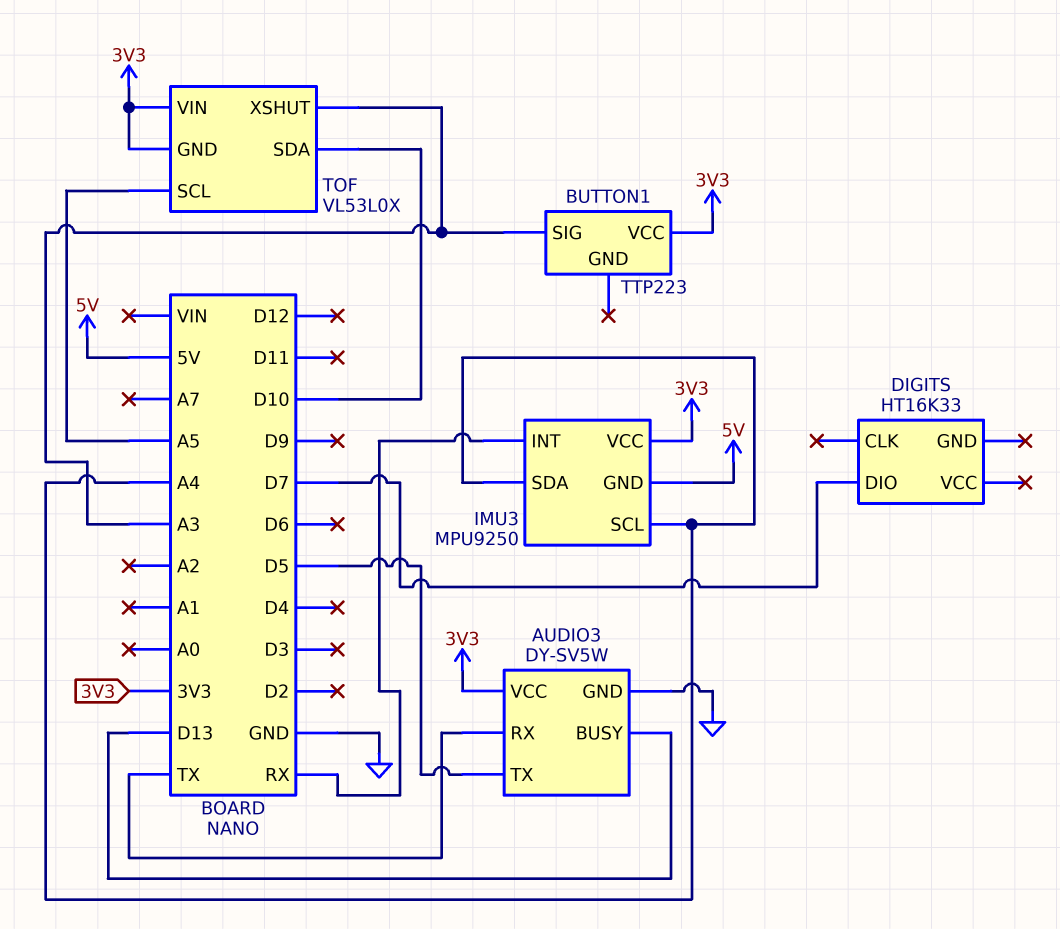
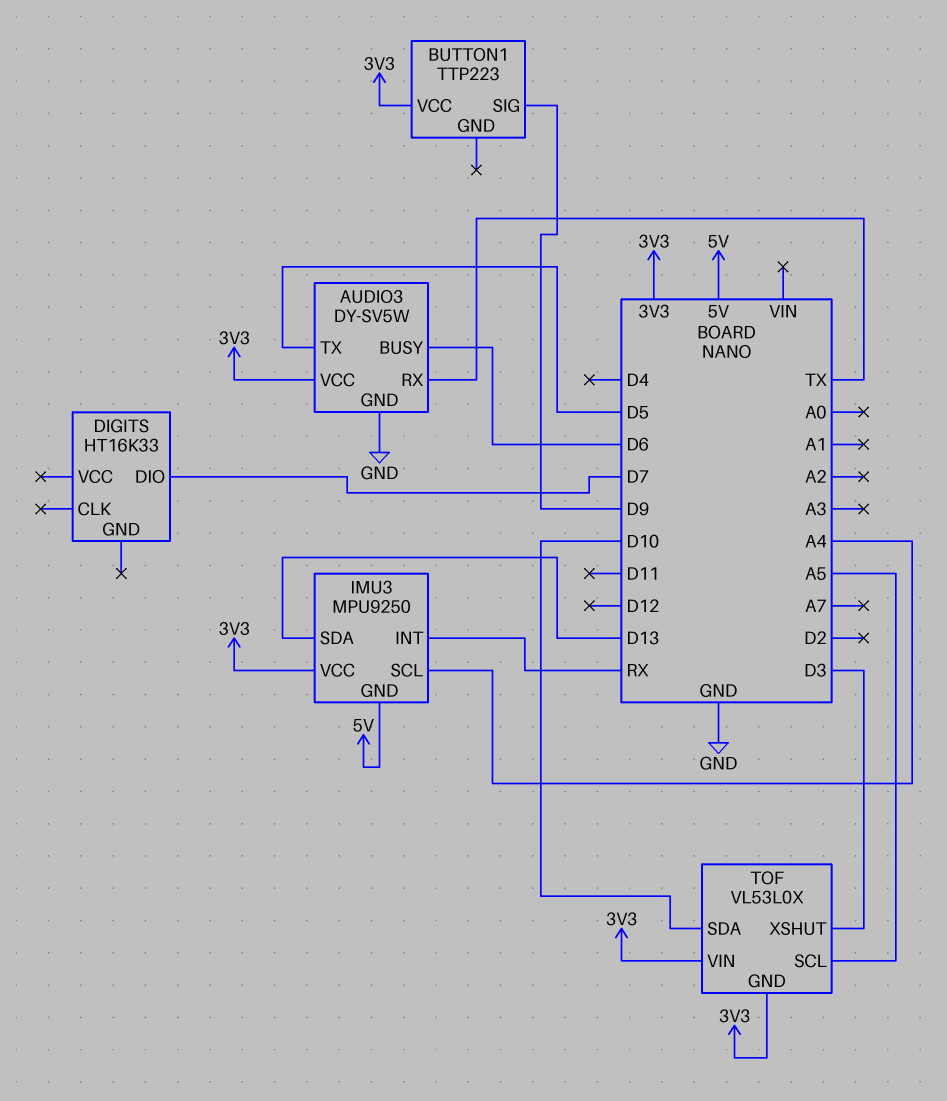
AUDIO3 pin BUSY: D13 -> D6
BUTTON1 pin SIG: A3 -> D9
IMU3 pin SDA: A4 -> D13
TOF pin XSHUT: A3 -> D3

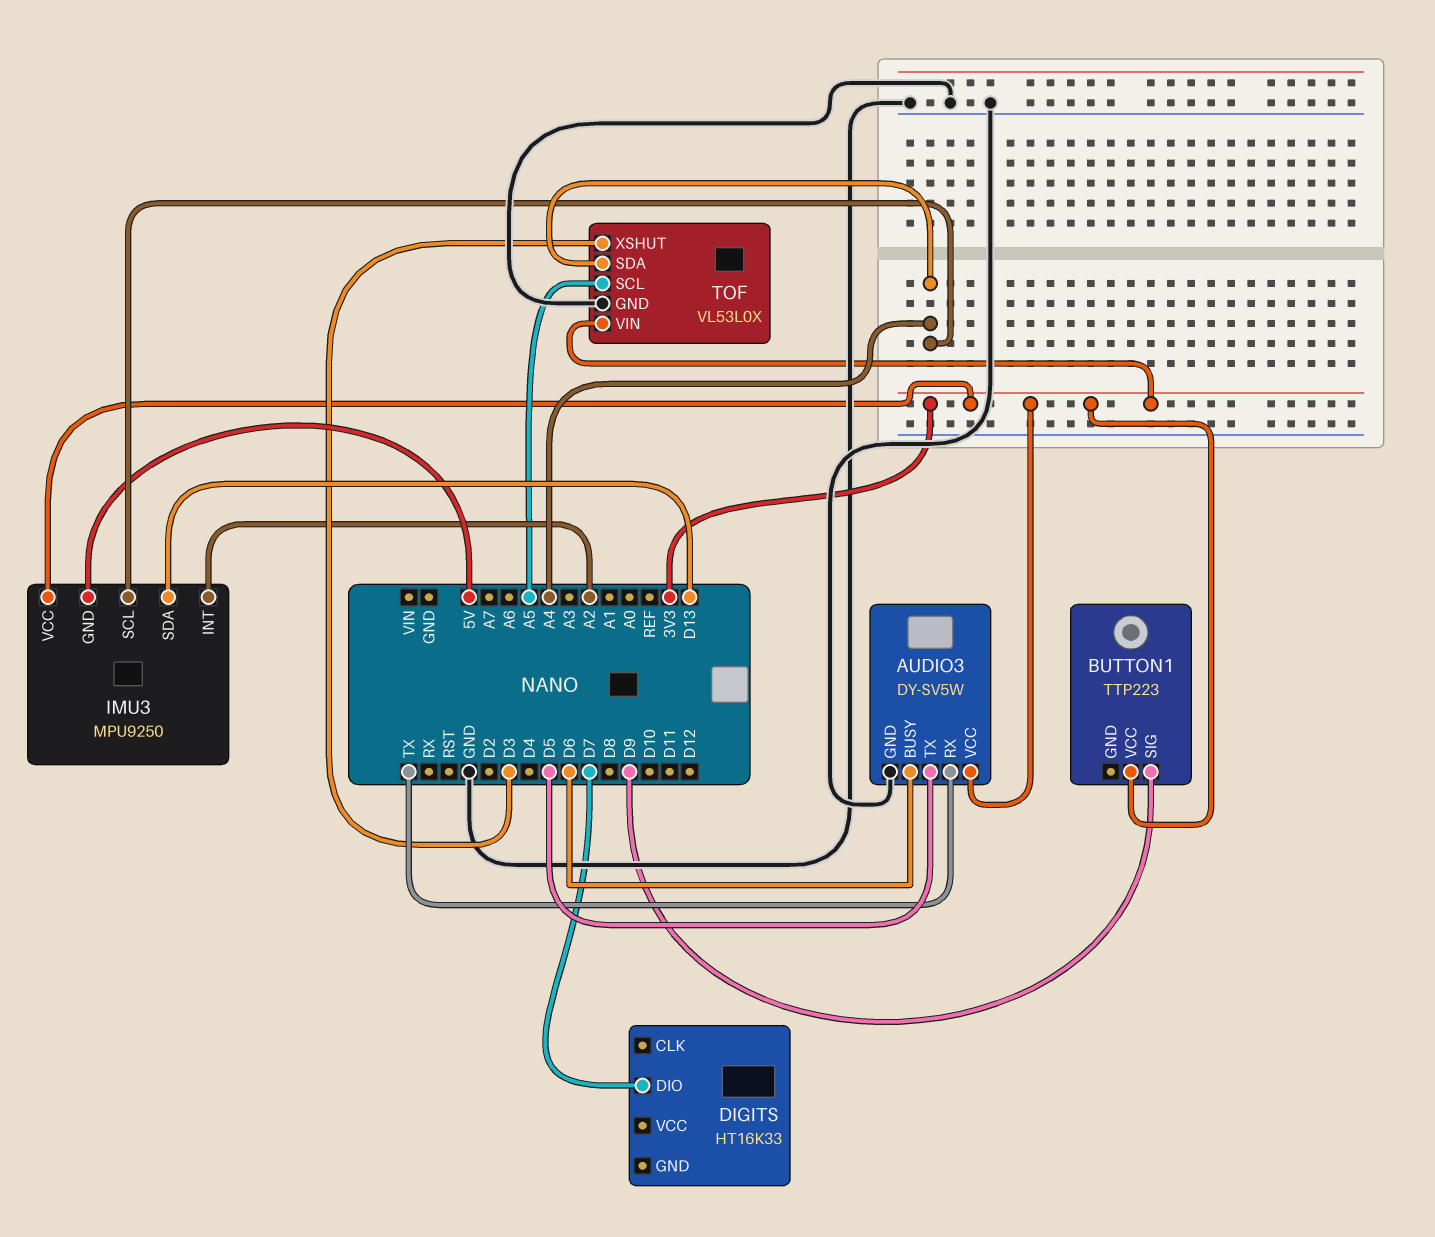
IMU3 pin INT: RX -> A2
TOF pin GND: 3V3 -> GND
TOF pin SDA: D10 -> A4

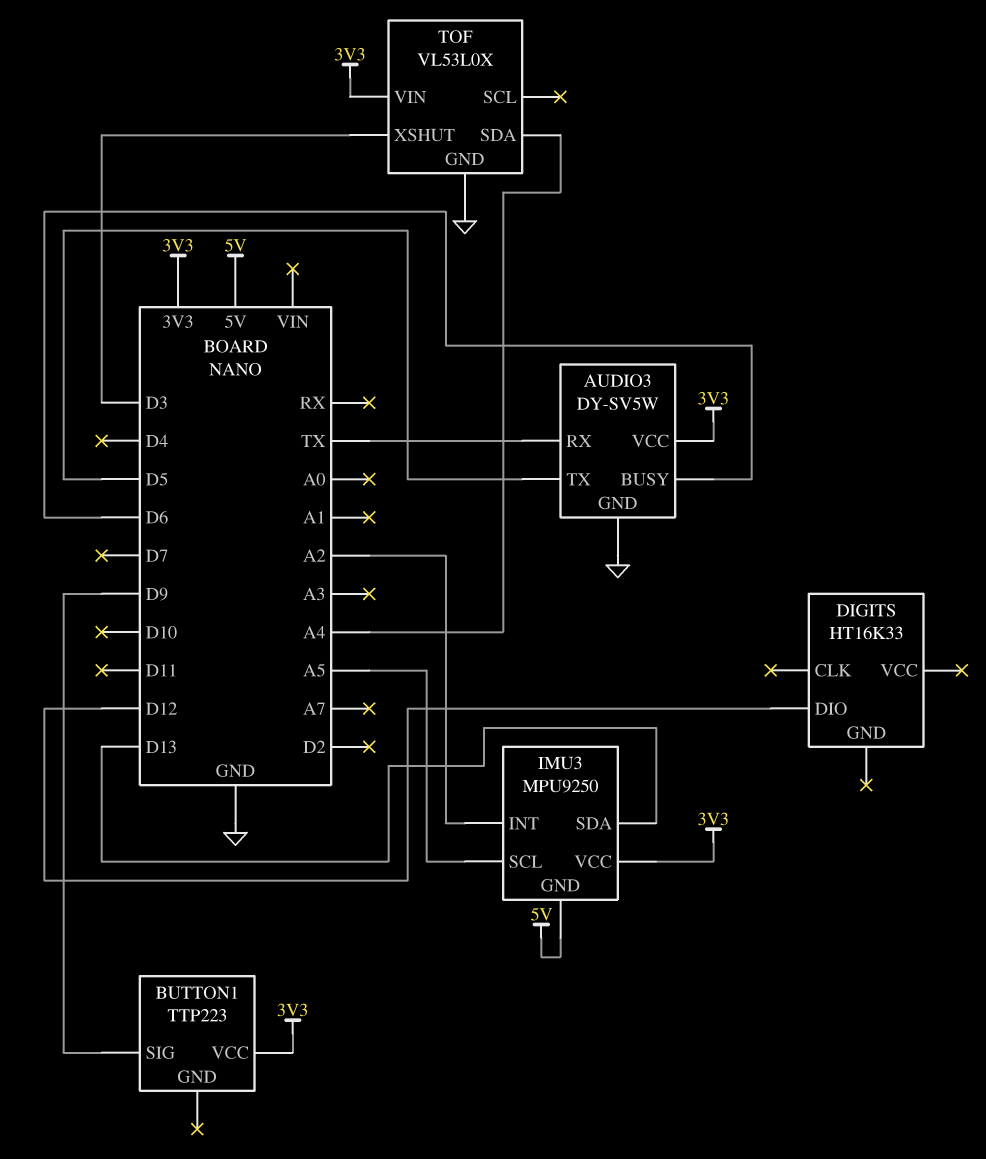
DIGITS pin DIO: D7 -> D12
IMU3 pin SCL: A4 -> A5
TOF pin SCL: A5 -> none

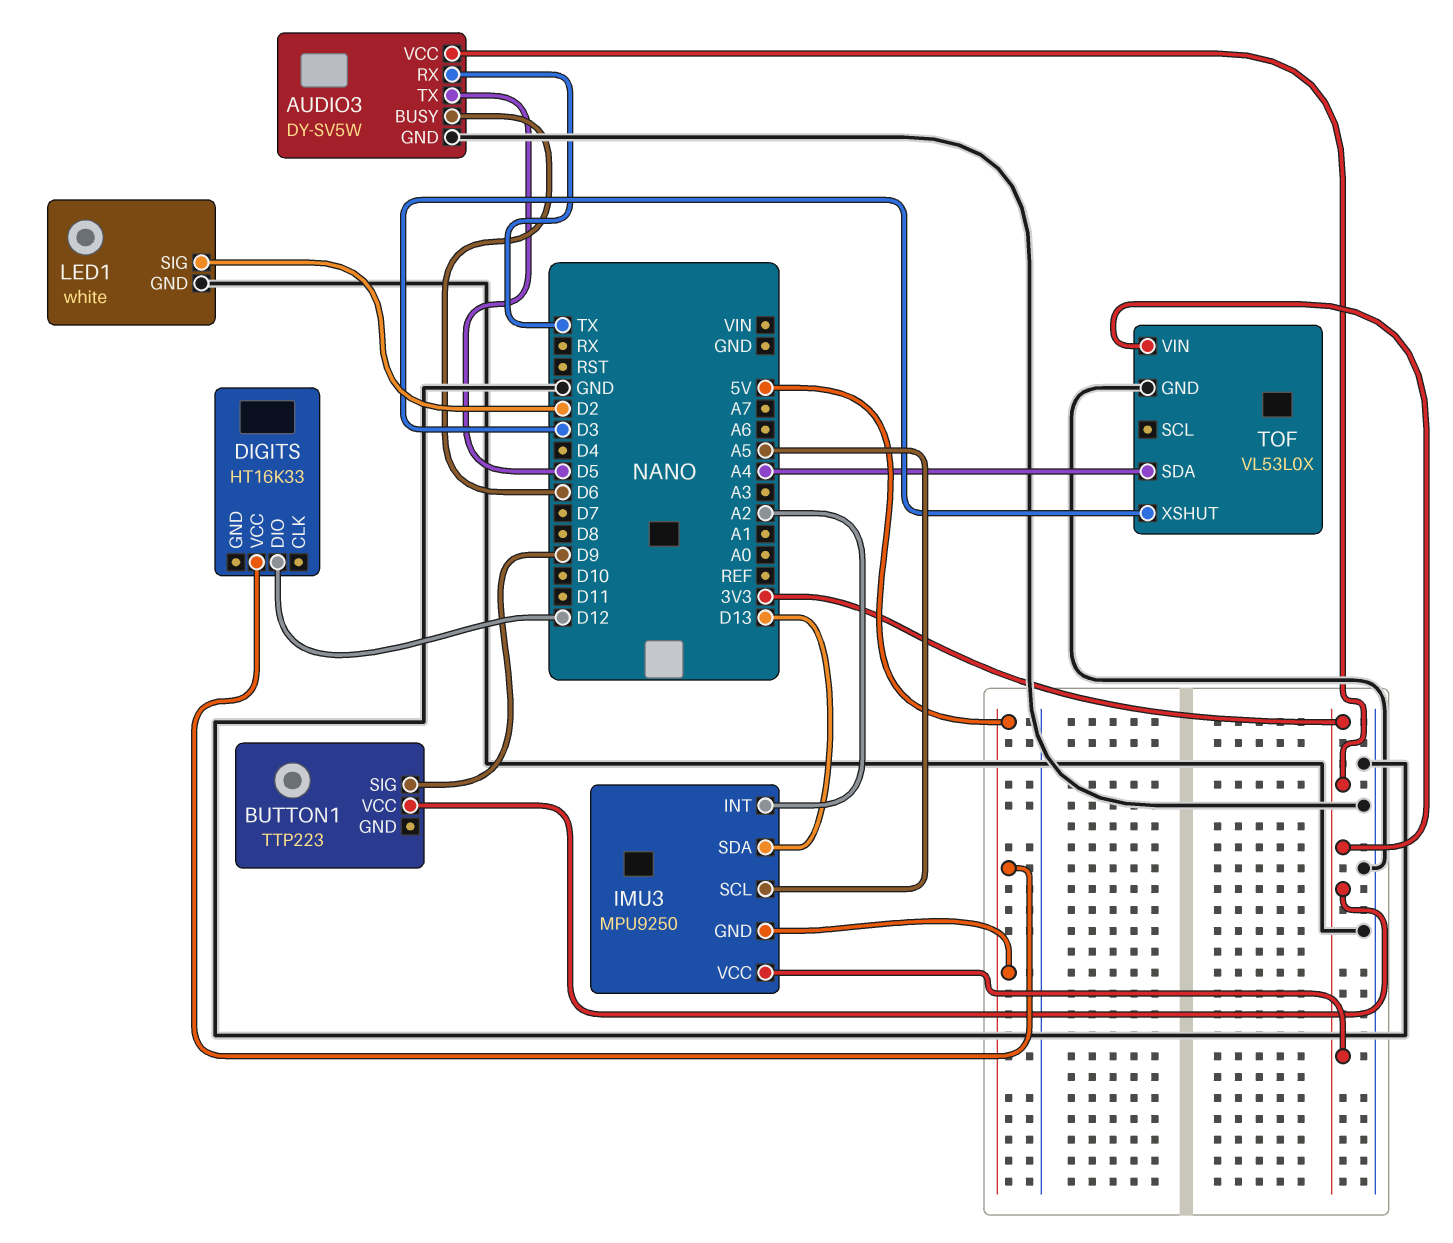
DIGITS pin VCC: none -> 5V
LED1: none -> white
LED1 pin GND: none -> GND
LED1 pin SIG: none -> D2

